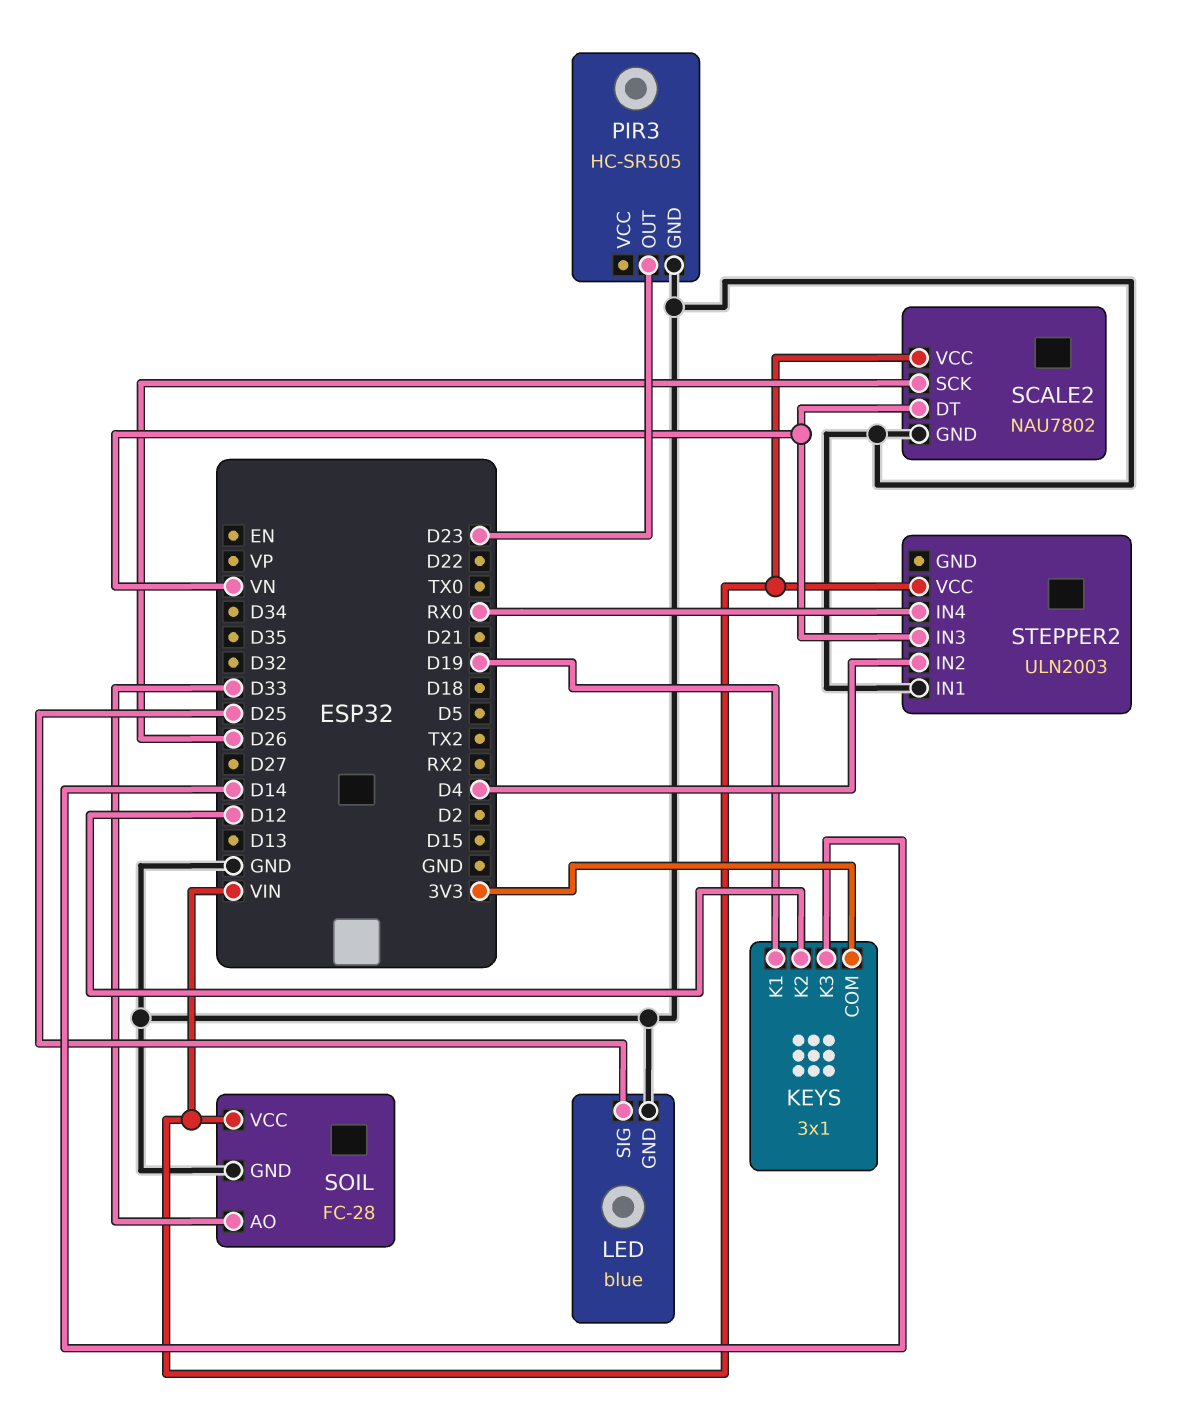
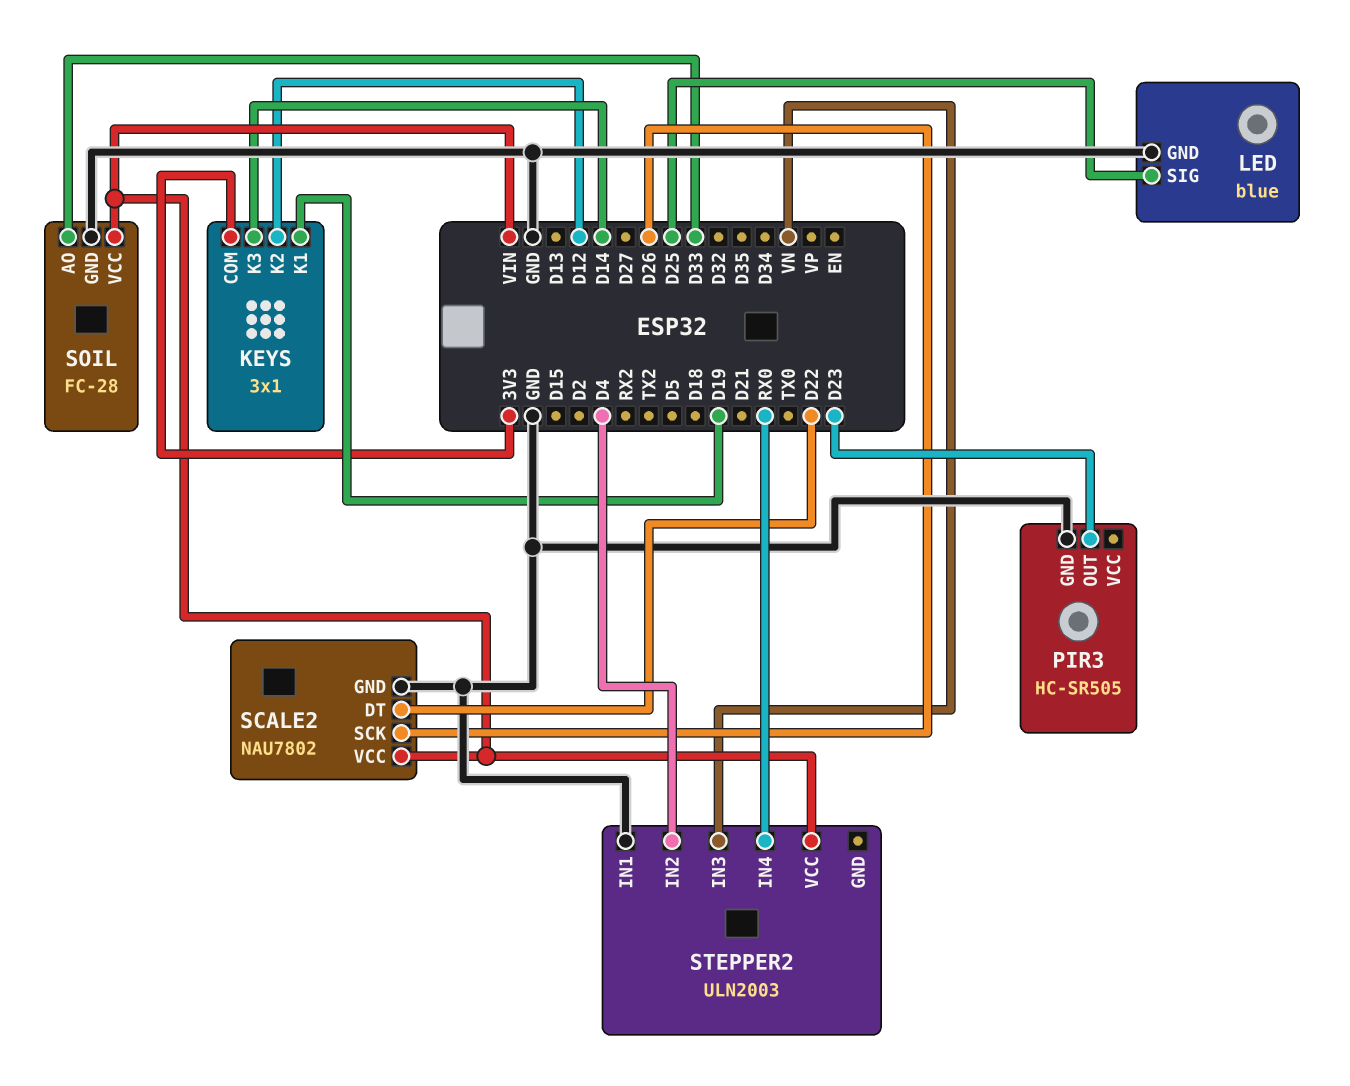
SCALE2 pin DT: VN -> D22

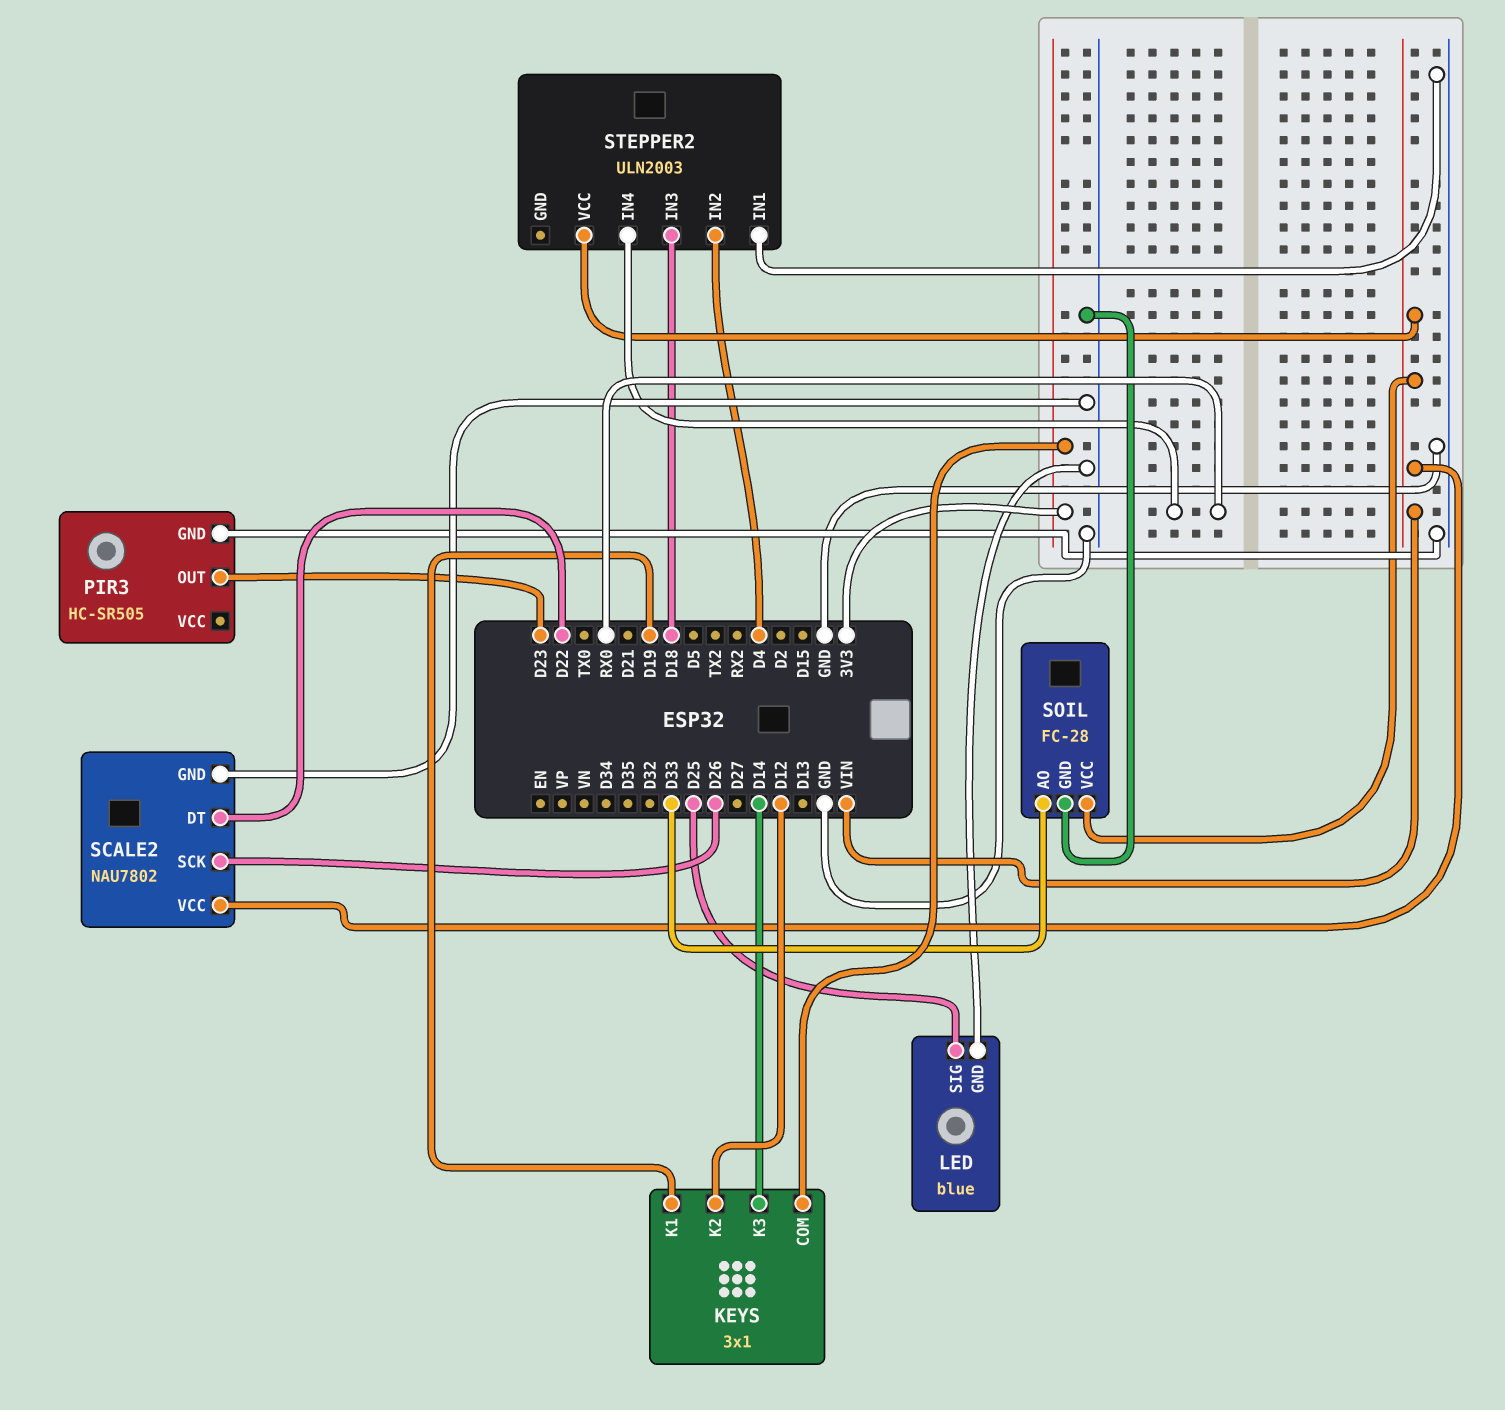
STEPPER2 pin IN3: VN -> D18

